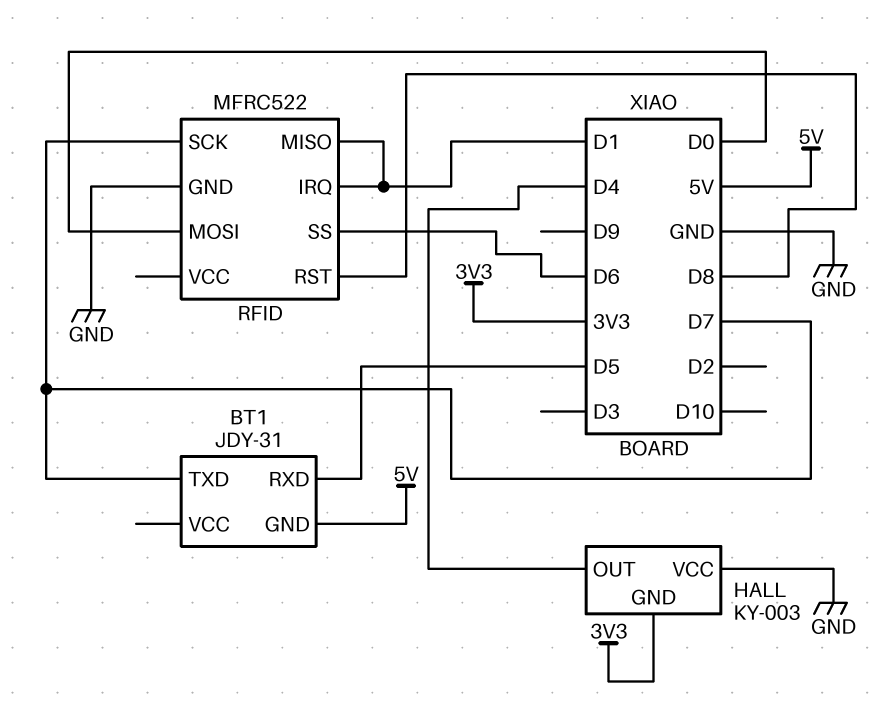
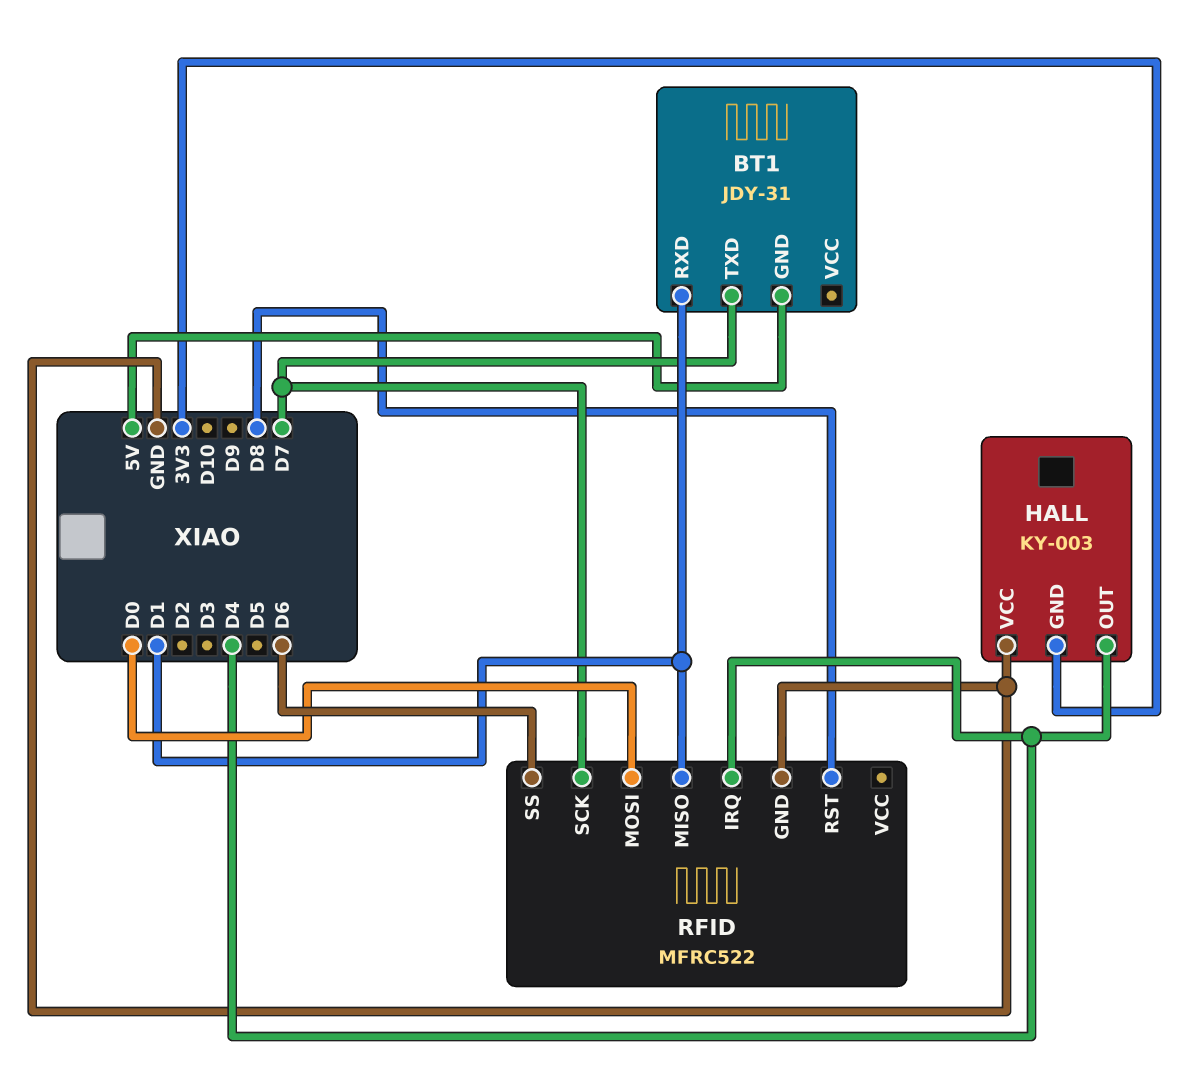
BT1 pin RXD: D5 -> D1
RFID pin IRQ: D1 -> D4

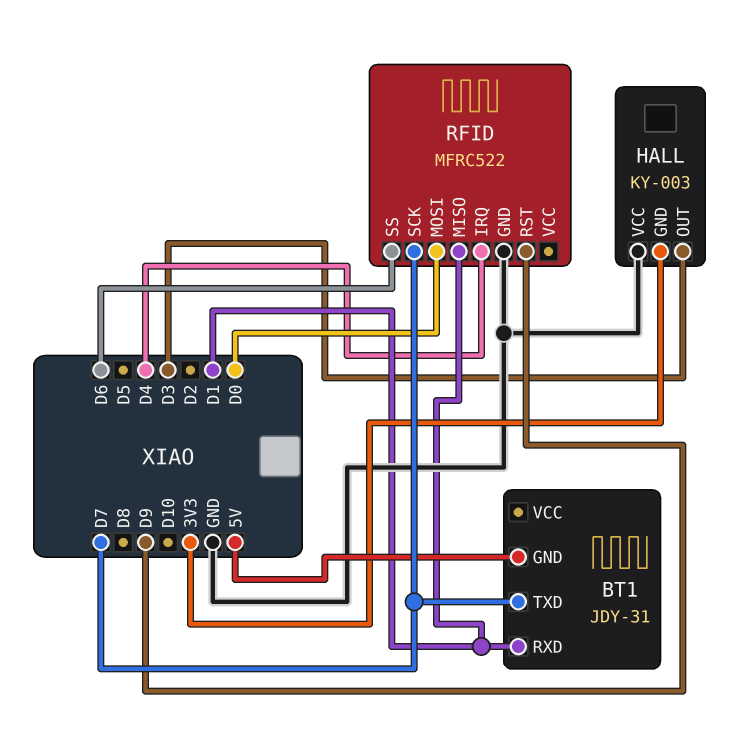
HALL pin OUT: D4 -> D3
RFID pin RST: D8 -> D9

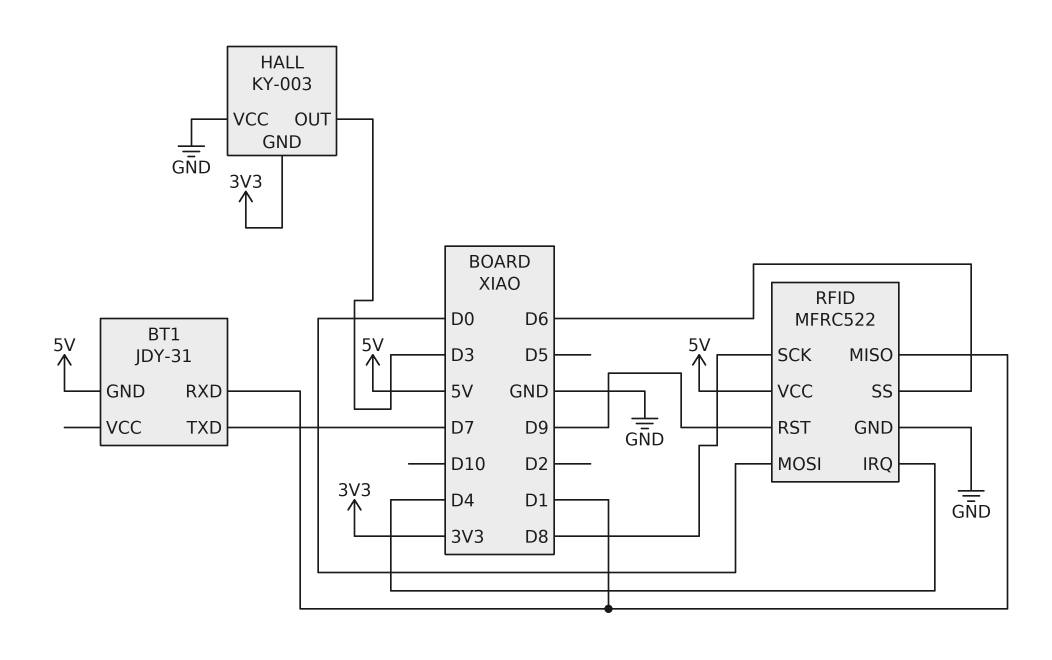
RFID pin SCK: D7 -> D8
RFID pin VCC: none -> 5V

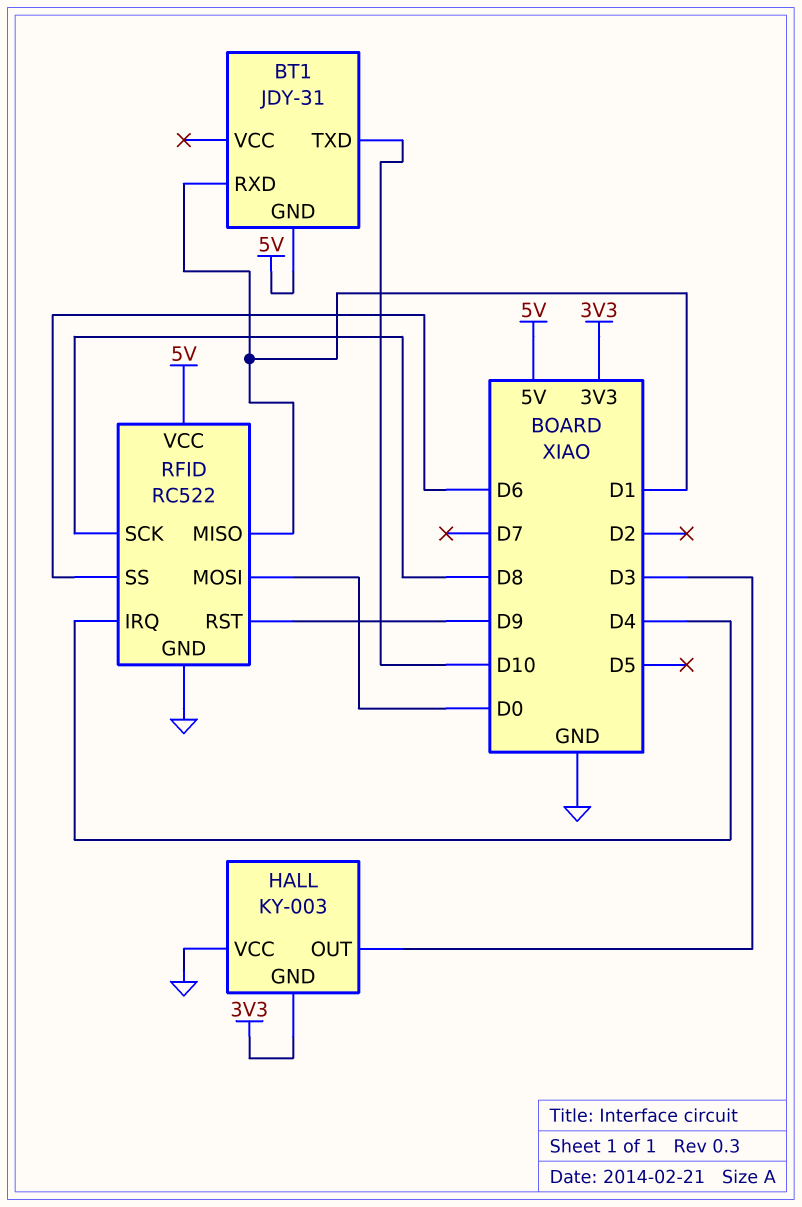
BT1 pin TXD: D7 -> D10
RFID: MFRC522 -> RC522

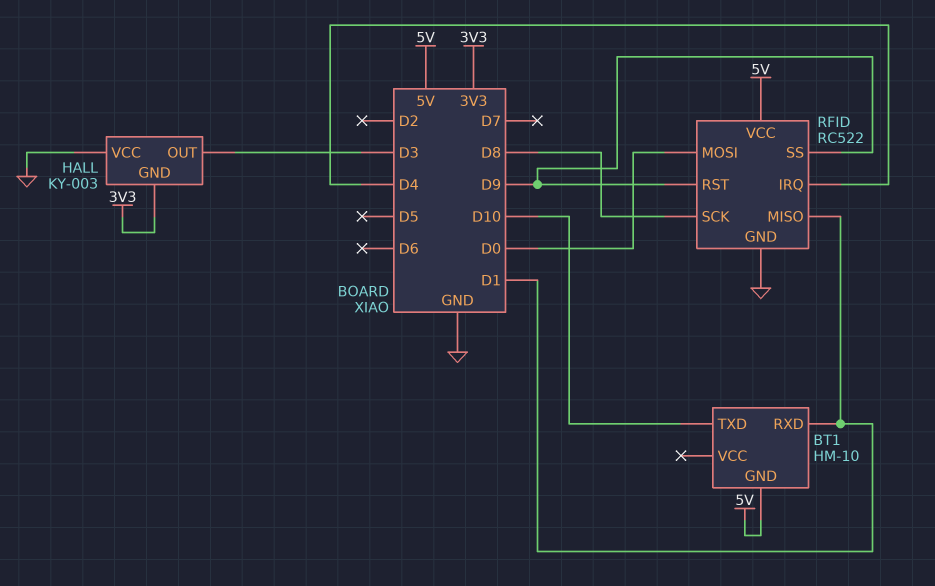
BT1: JDY-31 -> HM-10
RFID pin SS: D6 -> D9

